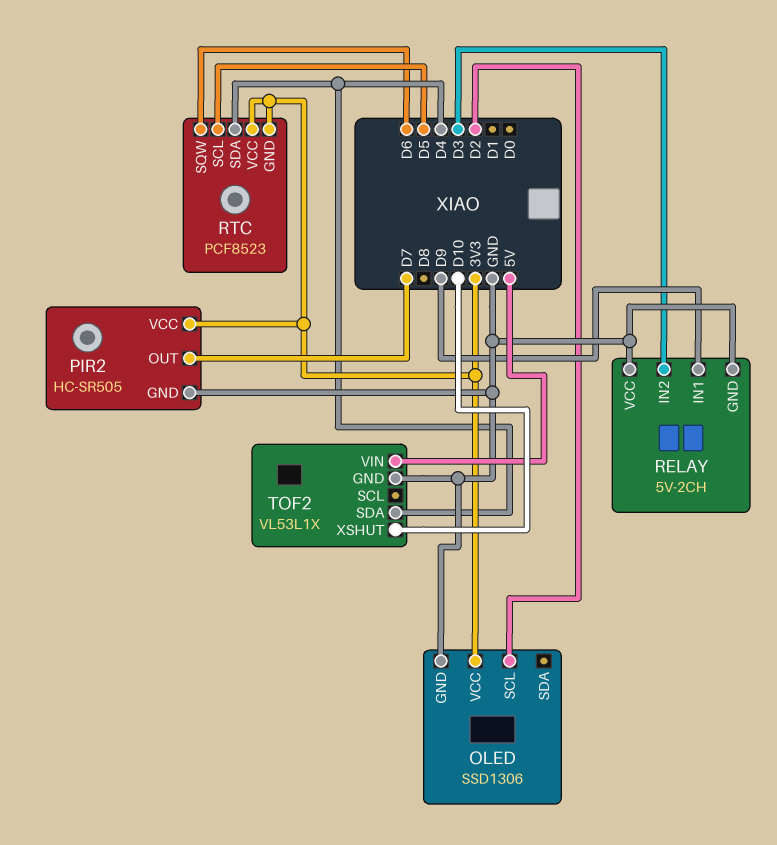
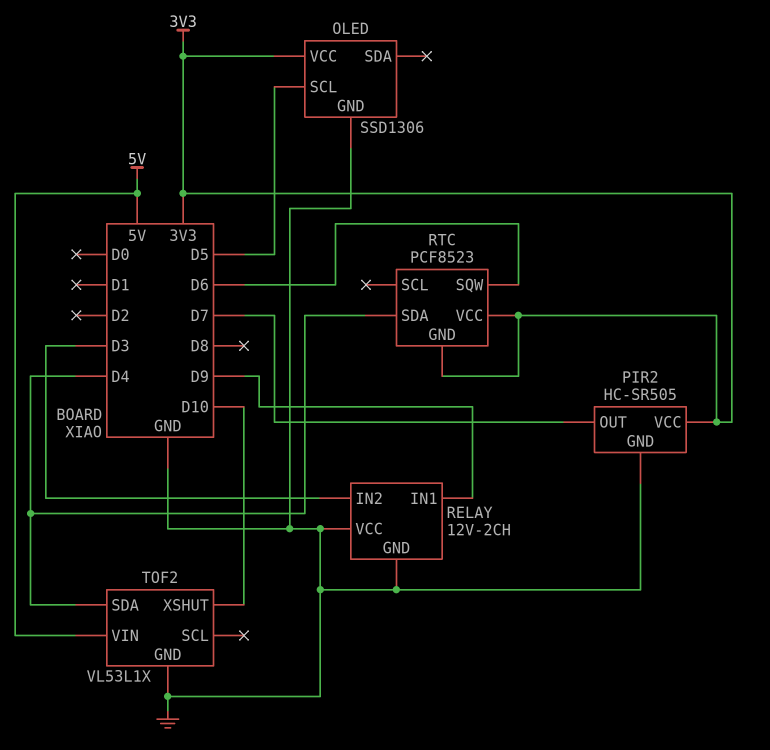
OLED pin SCL: D2 -> D5
RELAY: 5V-2CH -> 12V-2CH
RTC pin SCL: D5 -> none

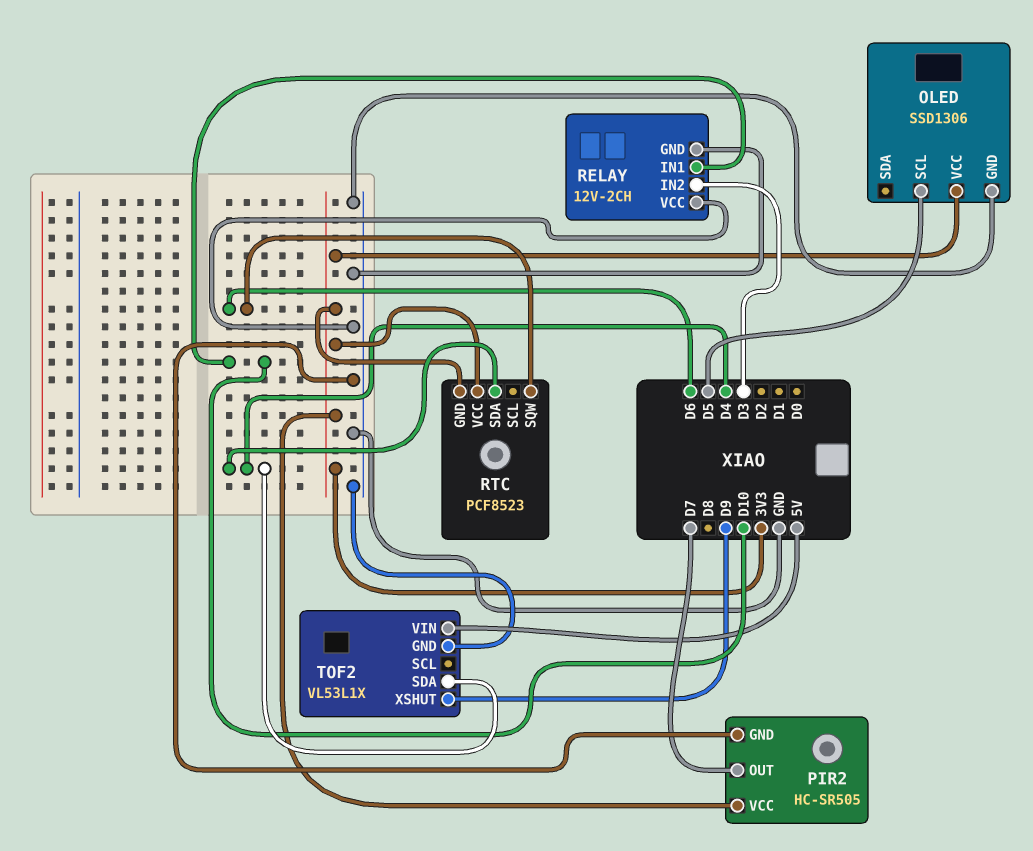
RELAY pin IN1: D9 -> D10
TOF2 pin XSHUT: D10 -> D9

